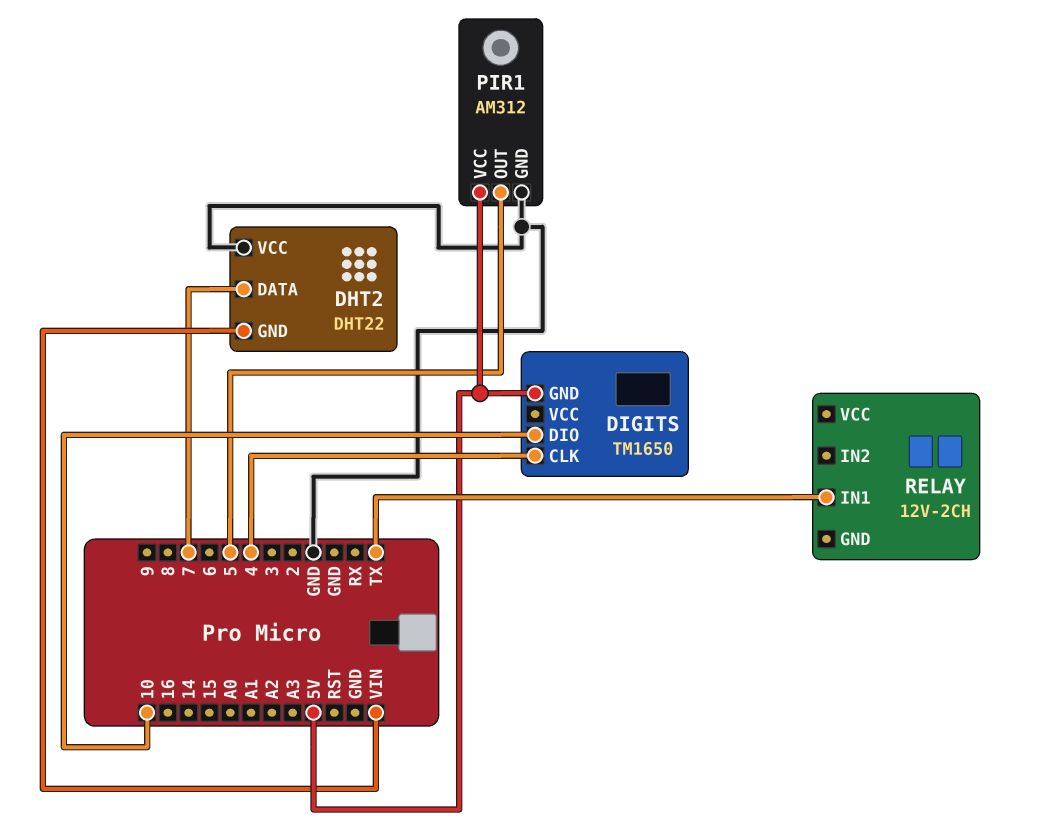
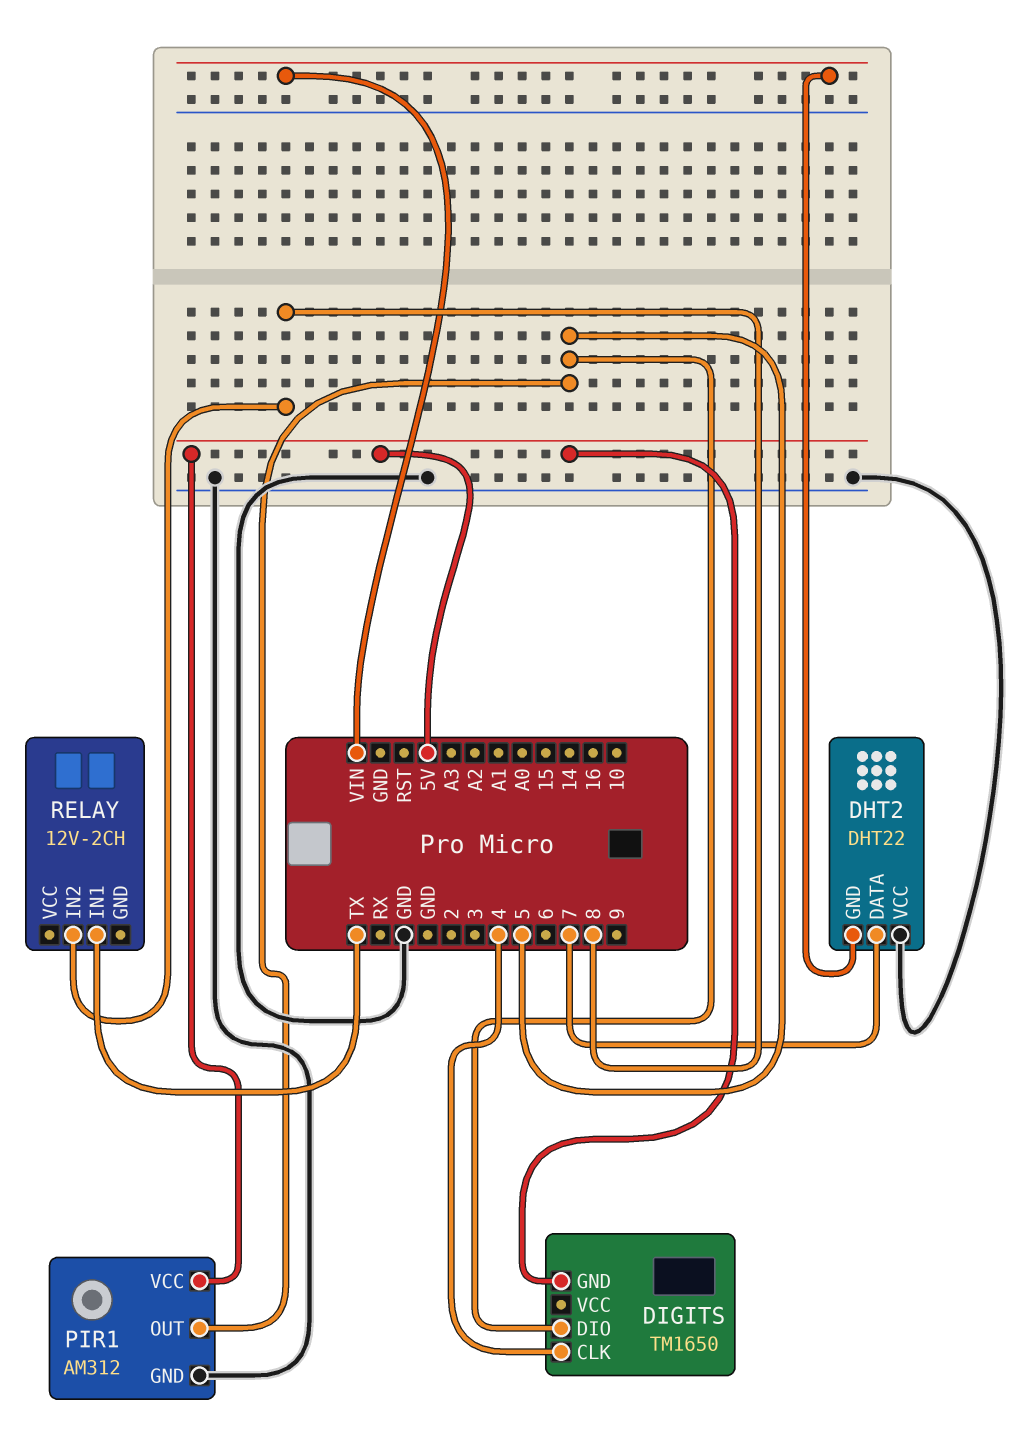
DIGITS pin DIO: 10 -> 5
RELAY pin IN2: none -> 8

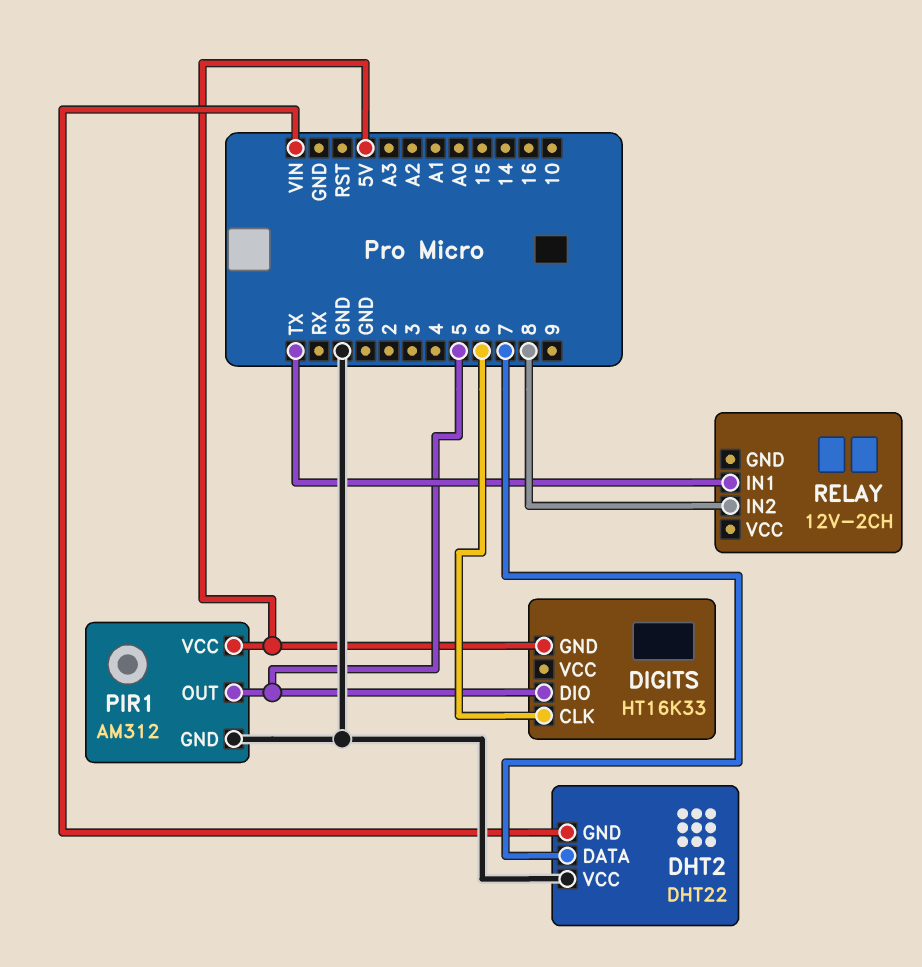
DIGITS: TM1650 -> HT16K33
DIGITS pin CLK: 4 -> 6

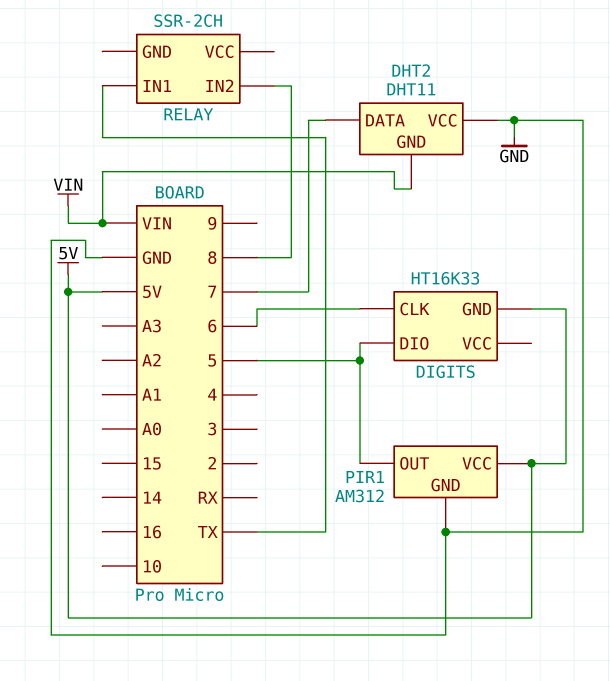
DHT2: DHT22 -> DHT11
RELAY: 12V-2CH -> SSR-2CH

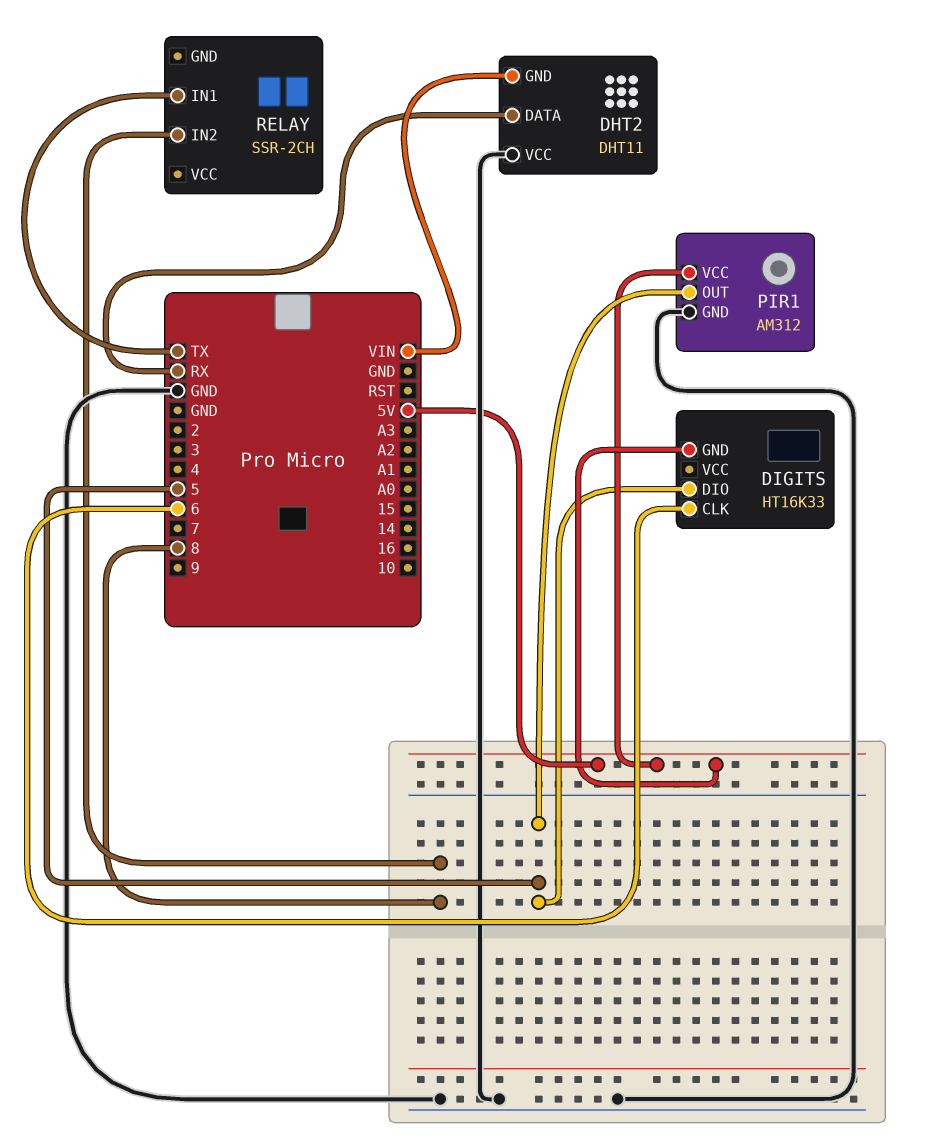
DHT2 pin DATA: 7 -> RX

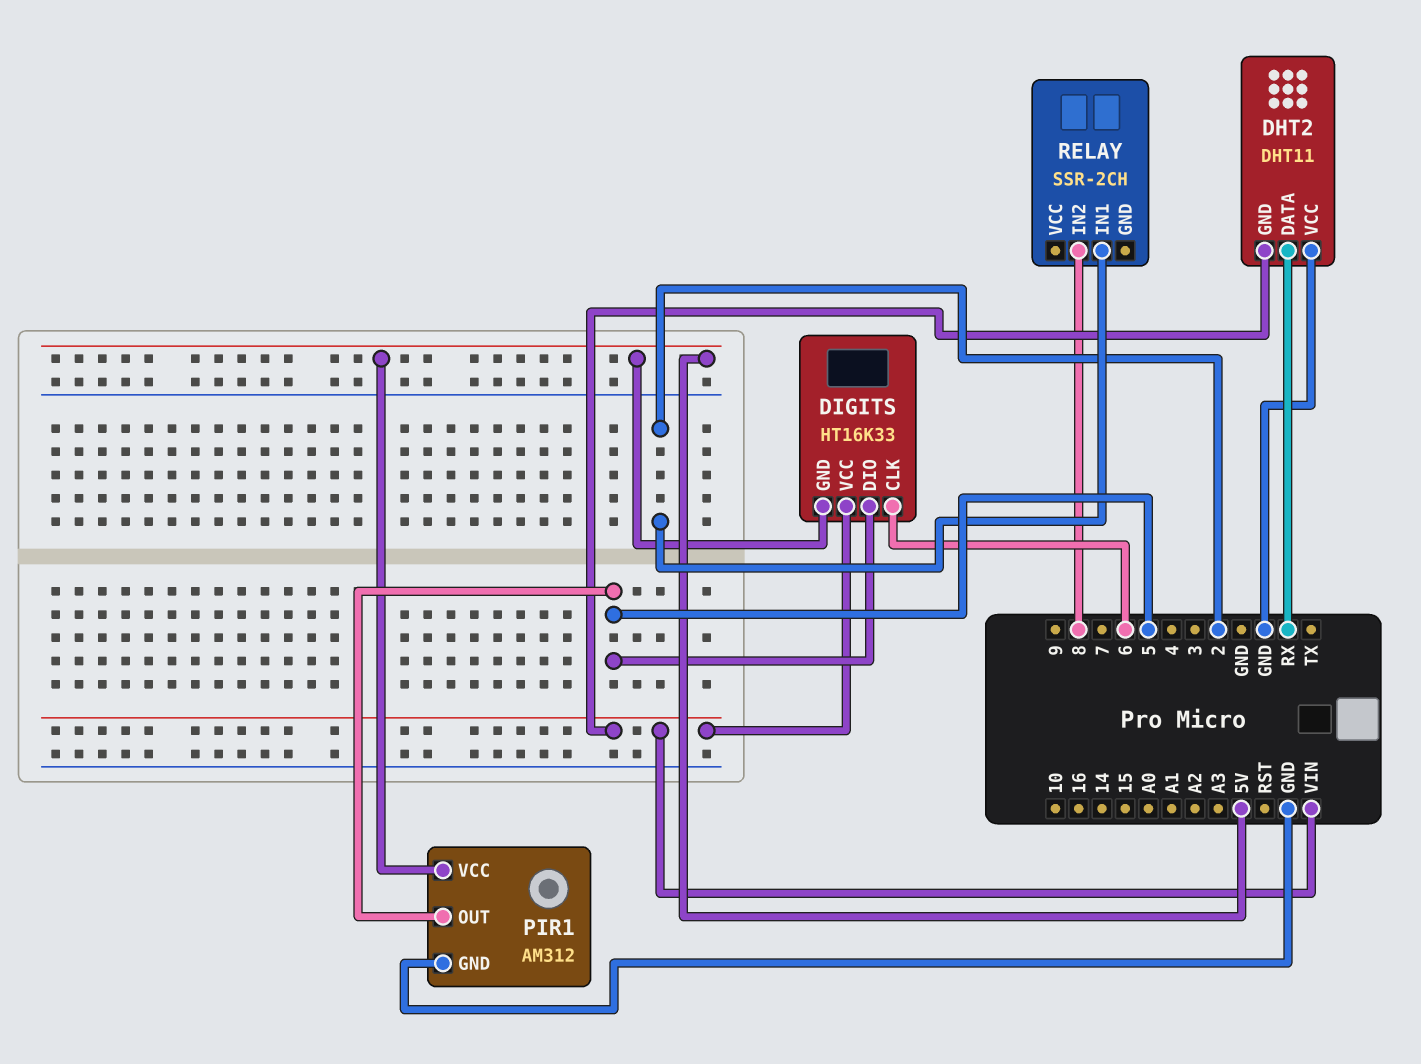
DIGITS pin VCC: none -> VIN
RELAY pin IN1: TX -> 2

